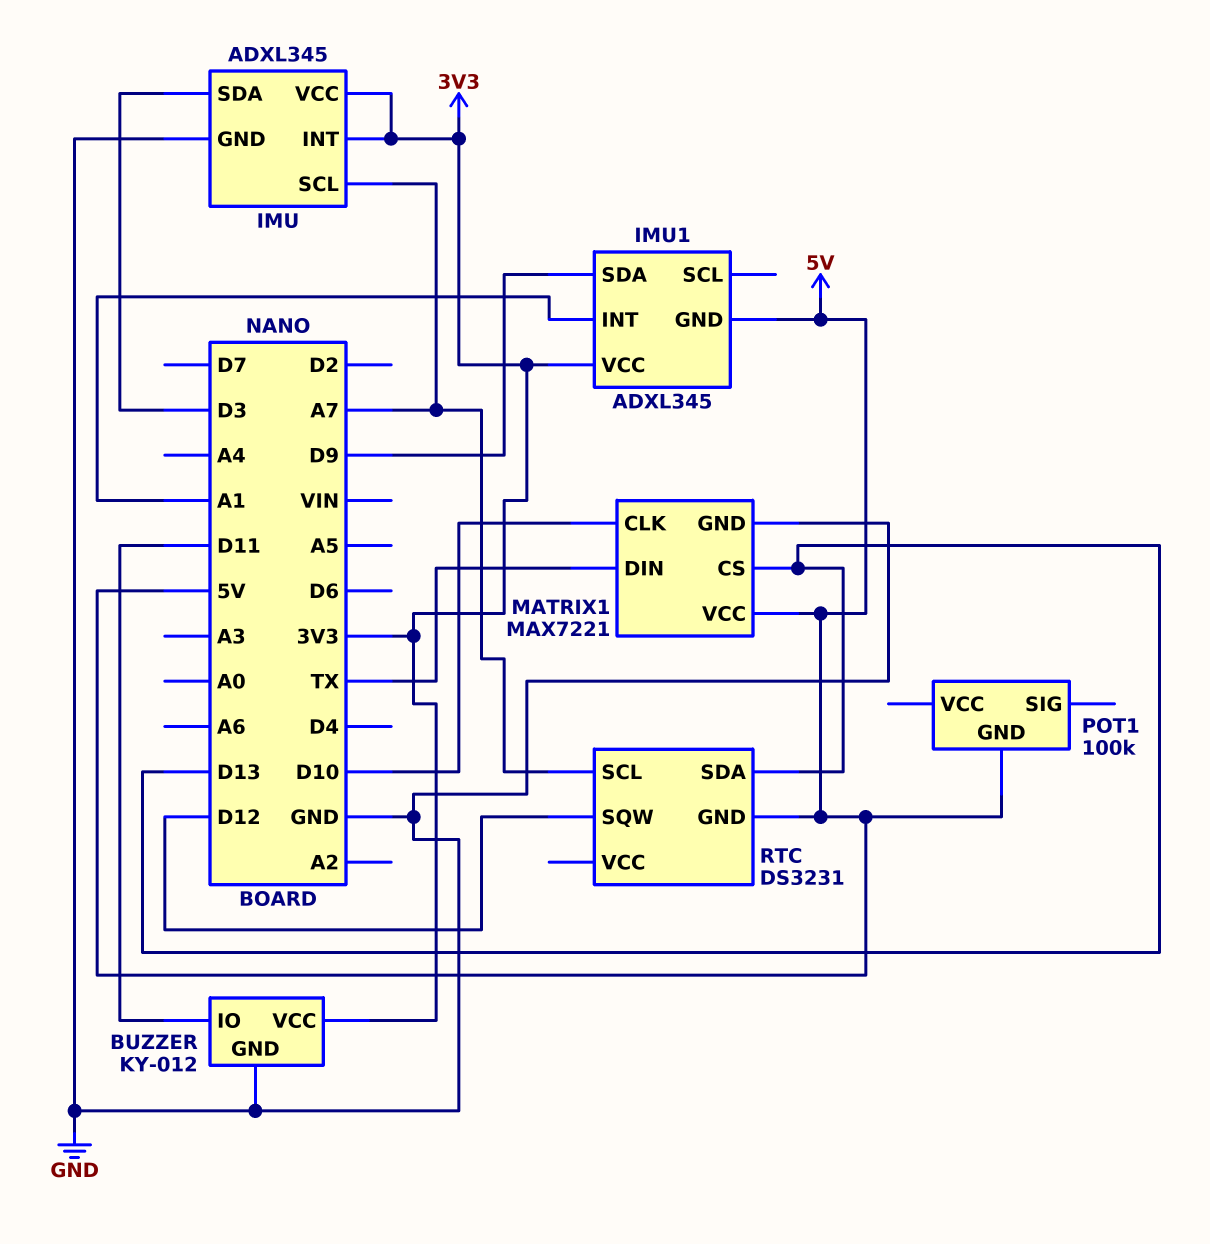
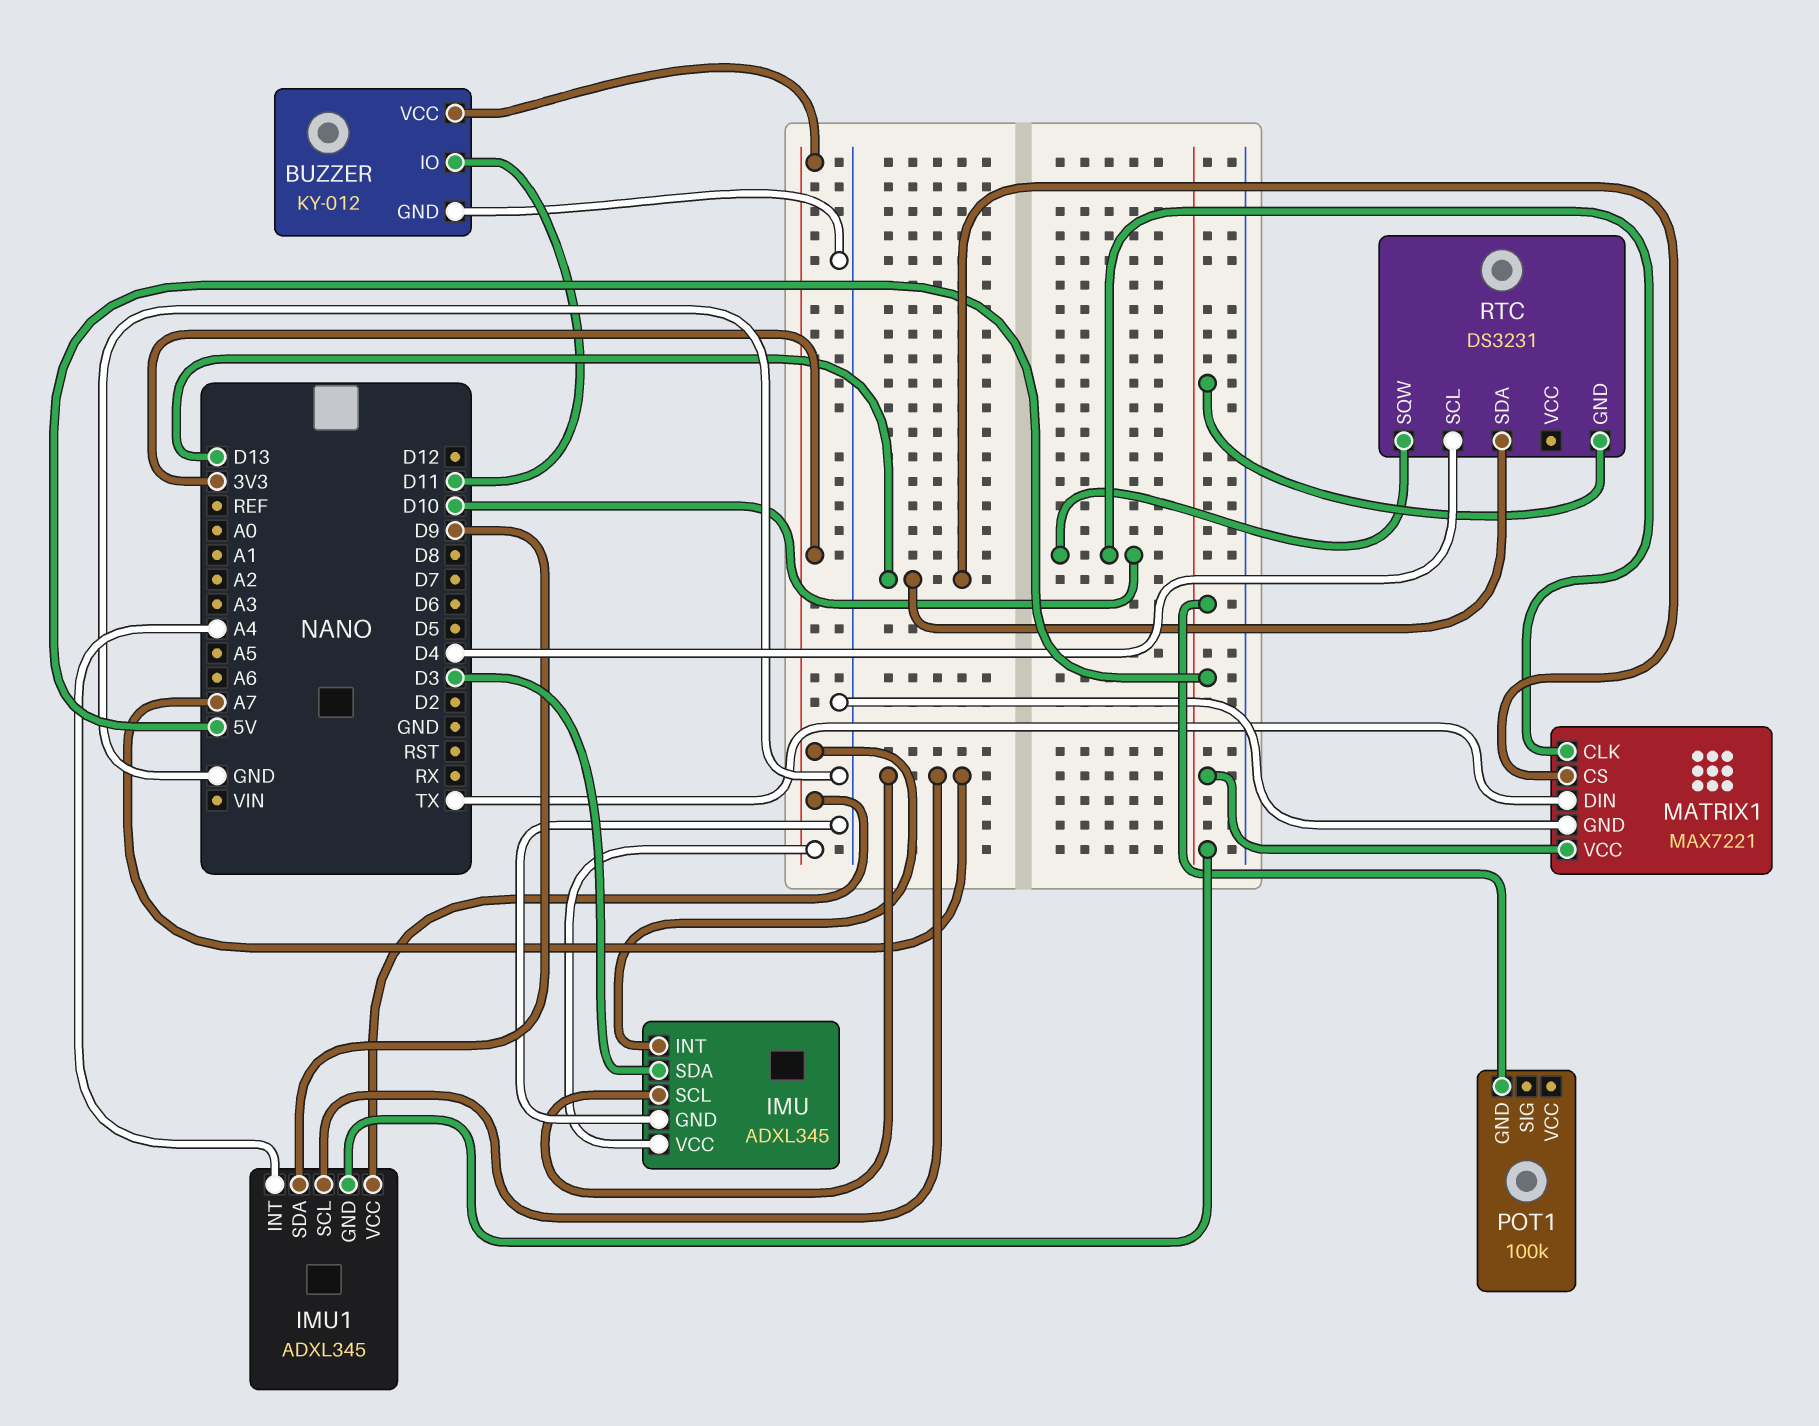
IMU1 pin INT: A1 -> A4
IMU1 pin SCL: none -> A7
RTC pin SCL: A7 -> D4
RTC pin SQW: D12 -> D10

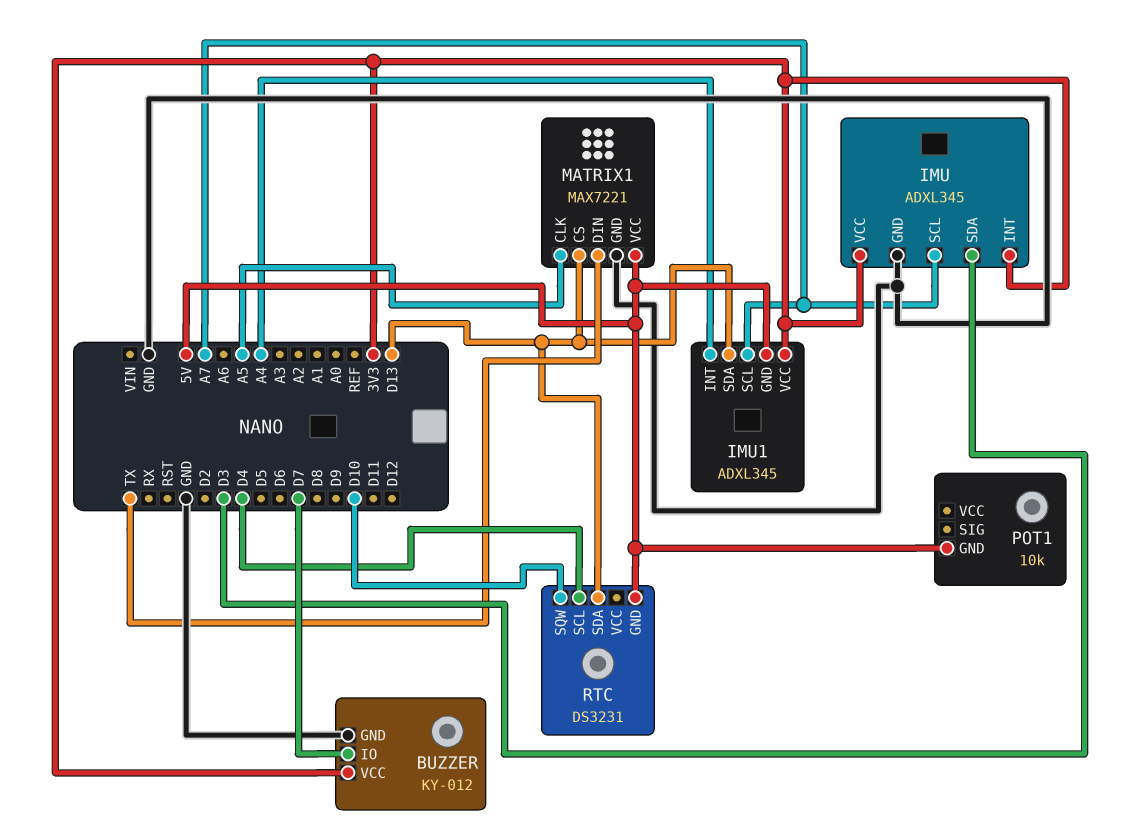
BUZZER pin IO: D11 -> D7
IMU1 pin SDA: D9 -> D13
MATRIX1 pin CLK: D10 -> A5
POT1: 100k -> 10k

